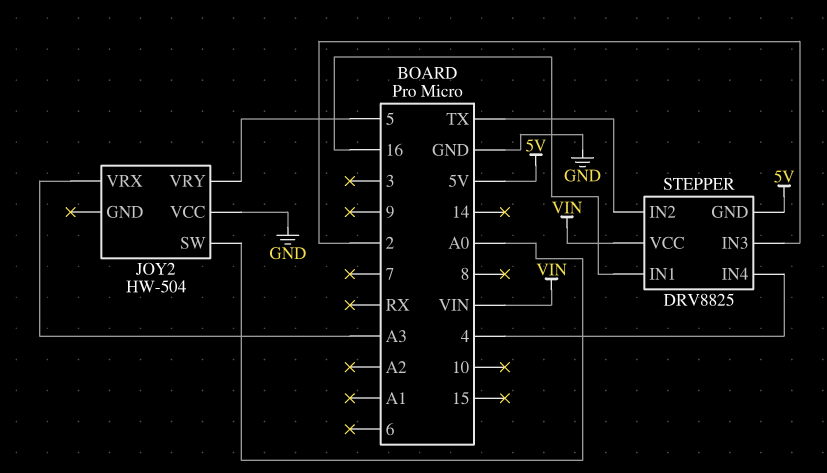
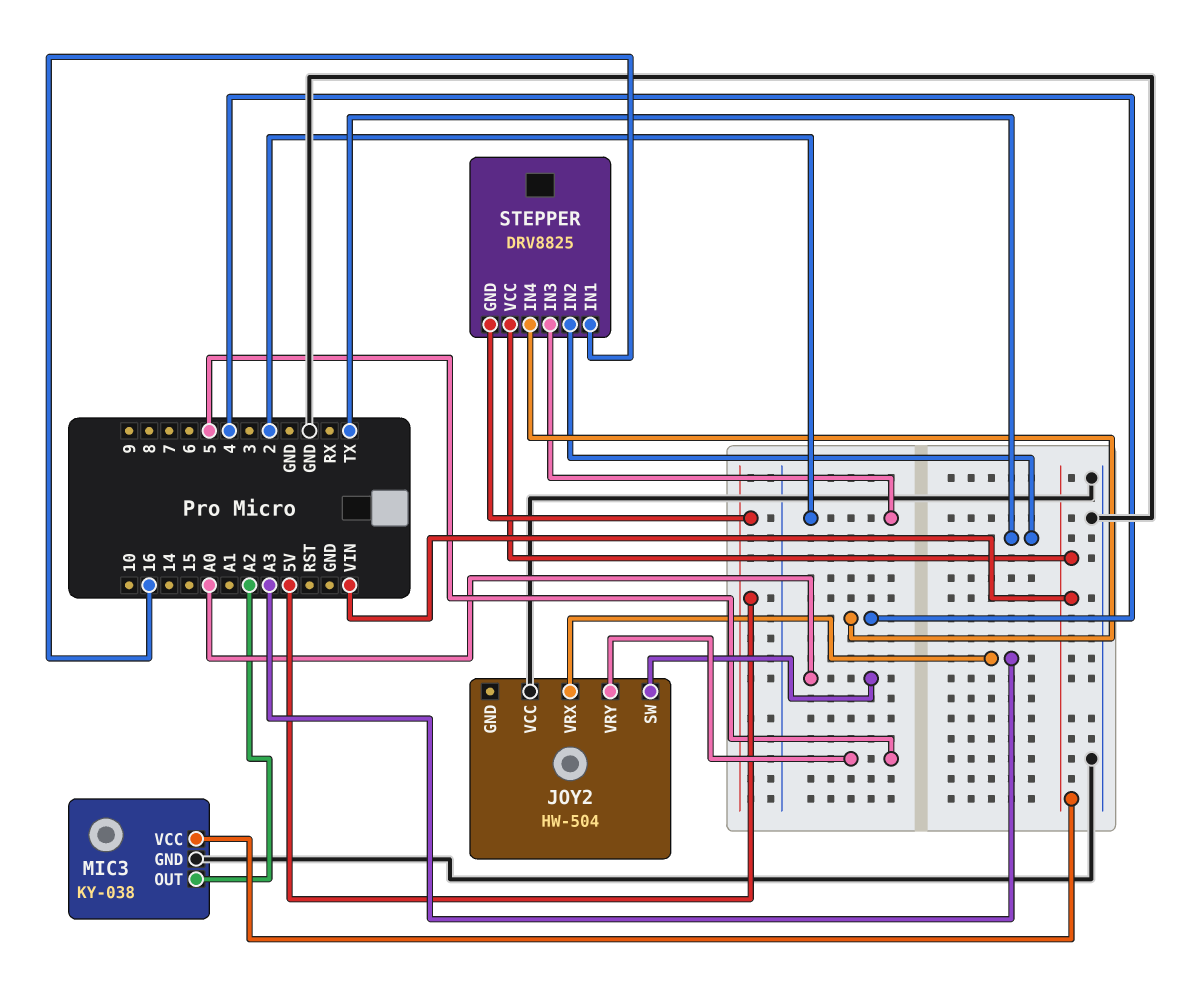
MIC3: none -> KY-038
MIC3 pin GND: none -> GND
MIC3 pin OUT: none -> A2
MIC3 pin VCC: none -> VIN

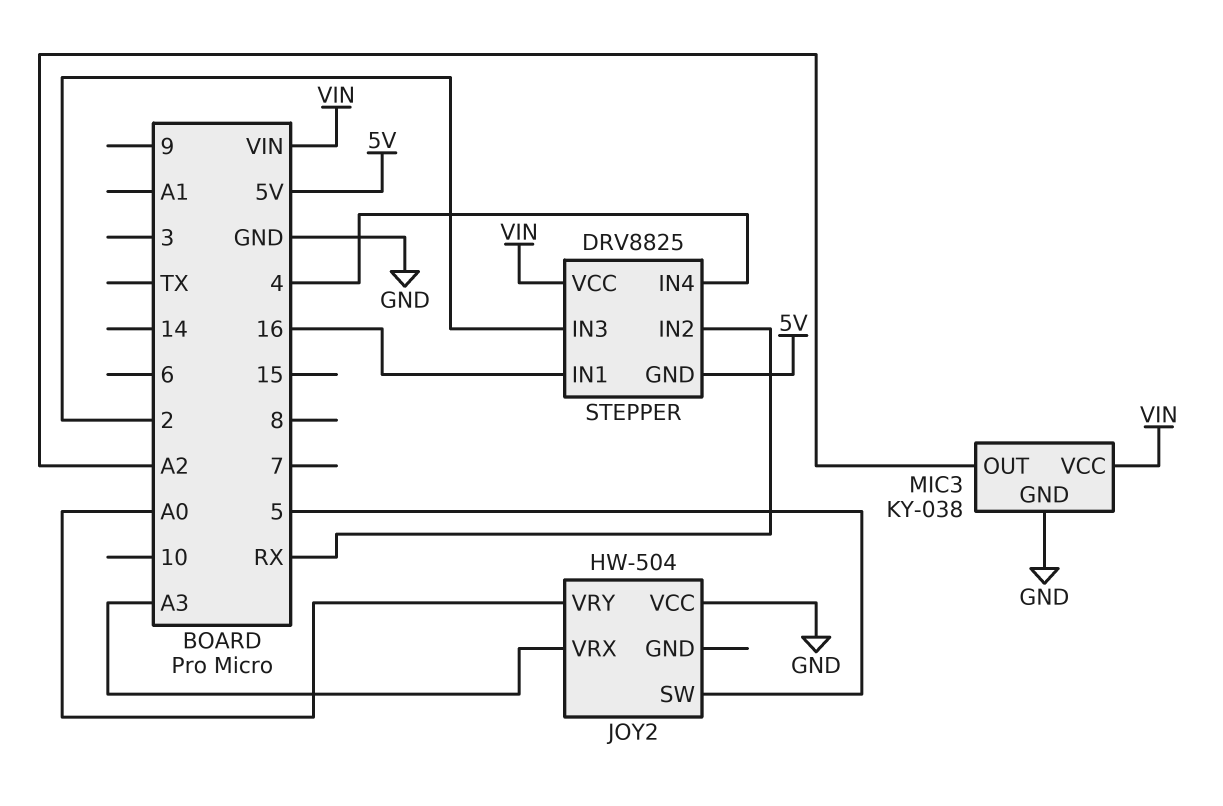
JOY2 pin SW: A0 -> 5
JOY2 pin VRY: 5 -> A0
STEPPER pin IN2: TX -> RX

